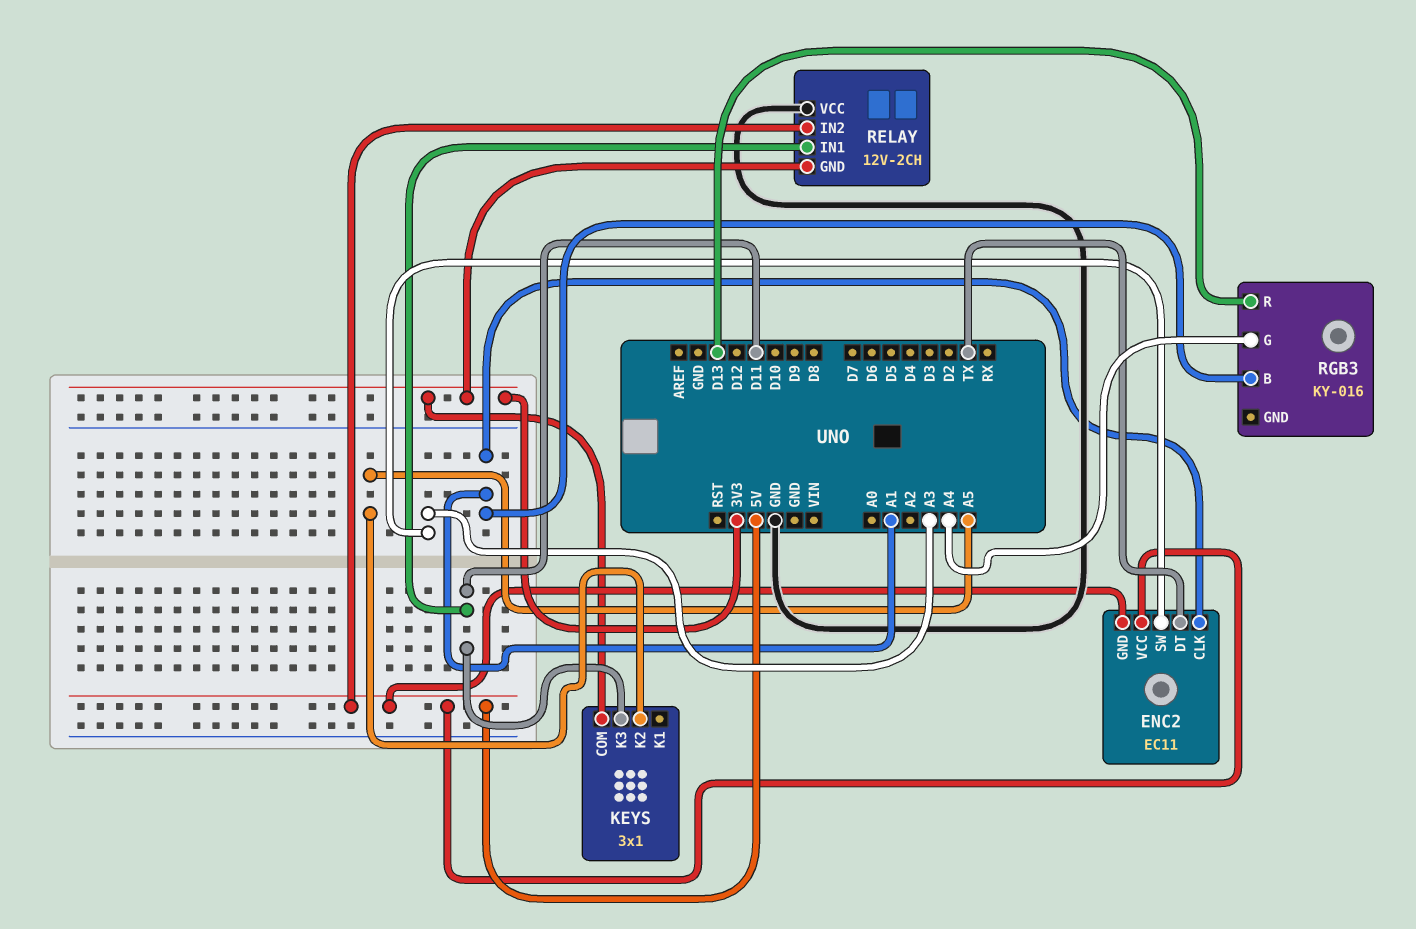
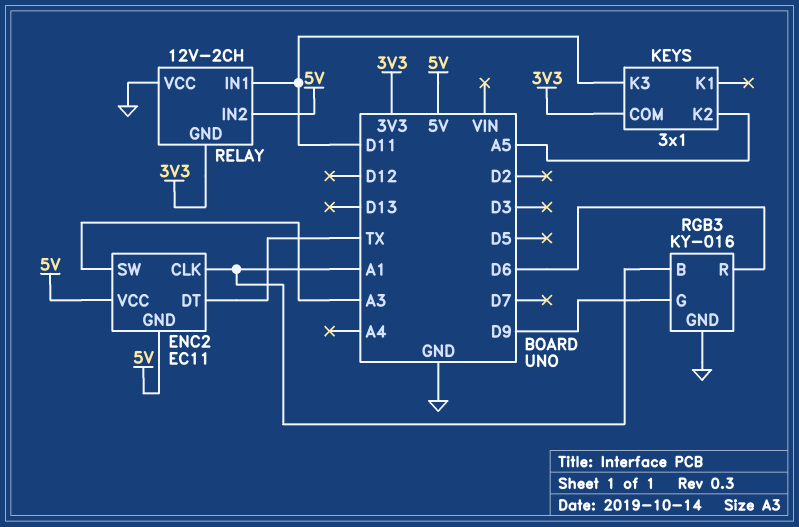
RGB3 pin G: A4 -> D9
RGB3 pin GND: none -> GND
RGB3 pin R: D13 -> D6

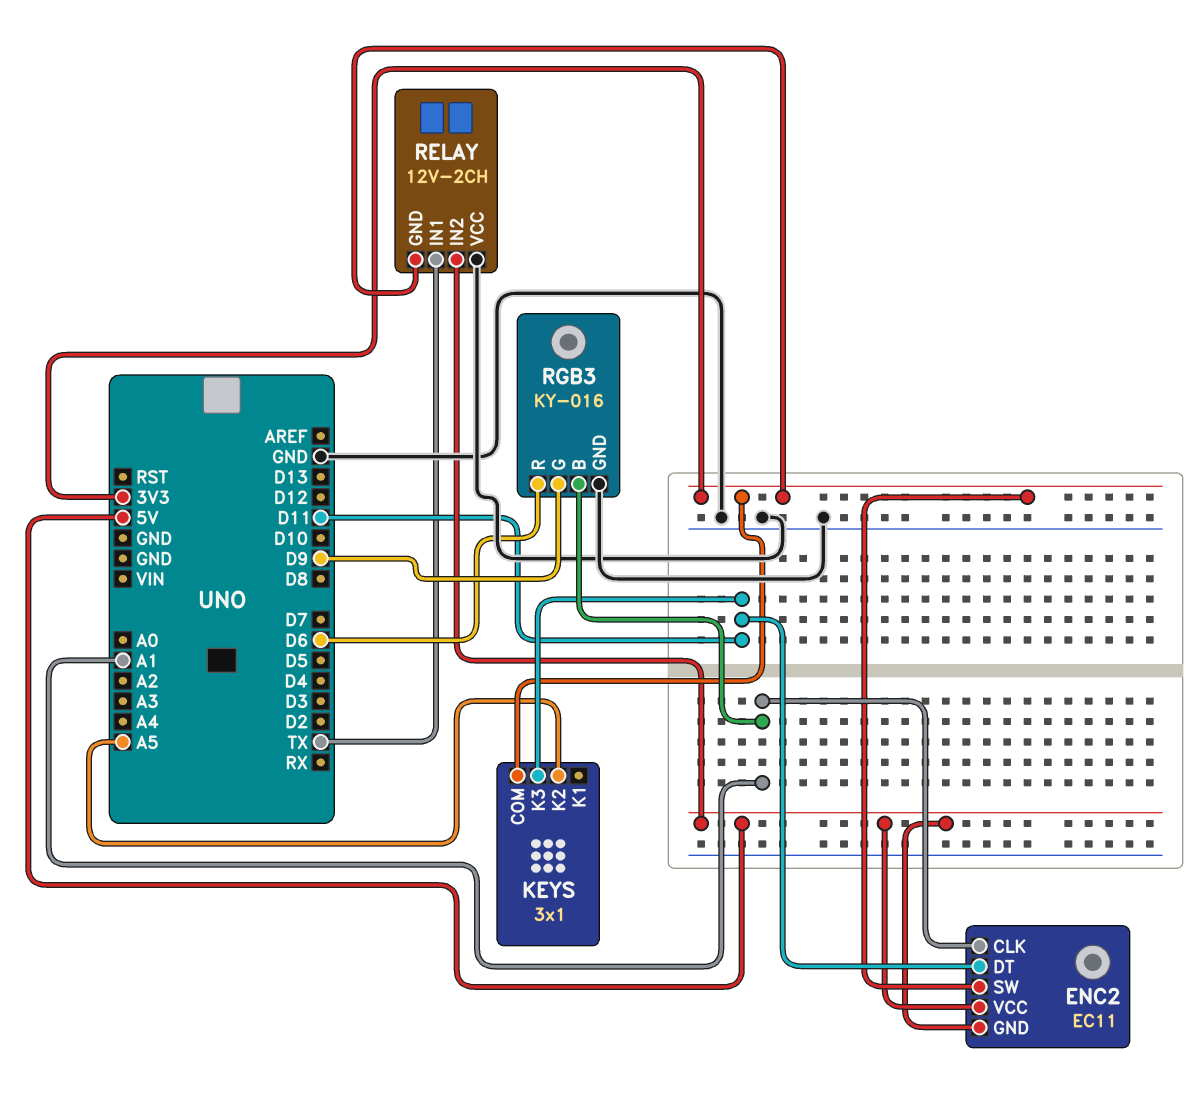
ENC2 pin DT: TX -> D11
ENC2 pin SW: A3 -> 3V3
RELAY pin IN1: D11 -> TX

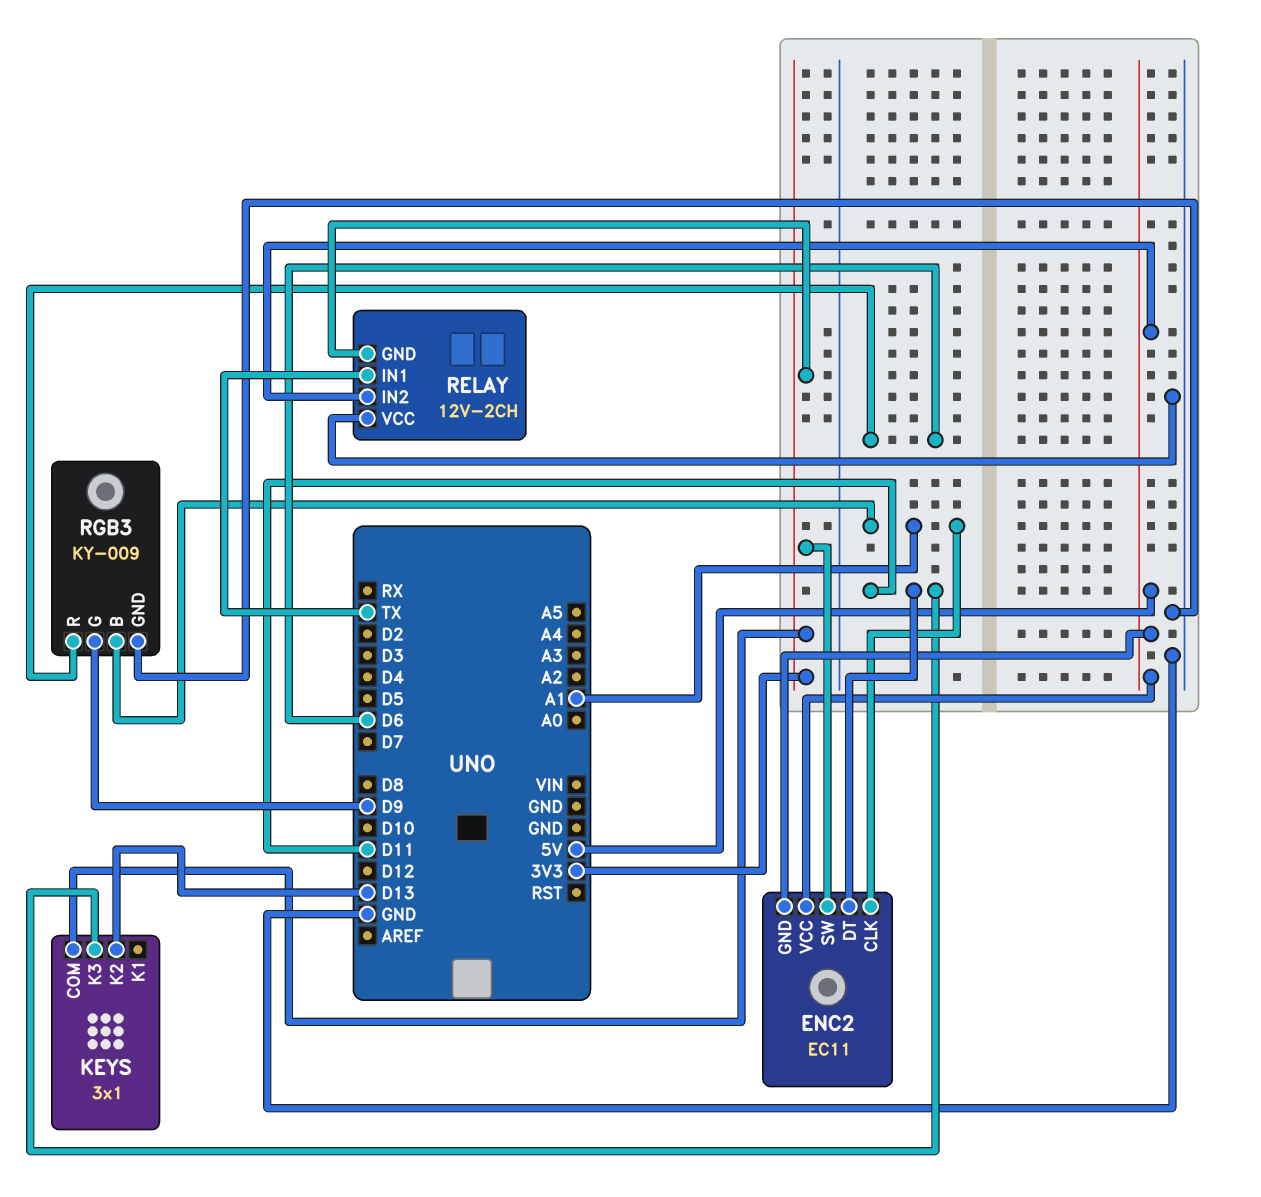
KEYS pin K2: A5 -> D13
RGB3: KY-016 -> KY-009

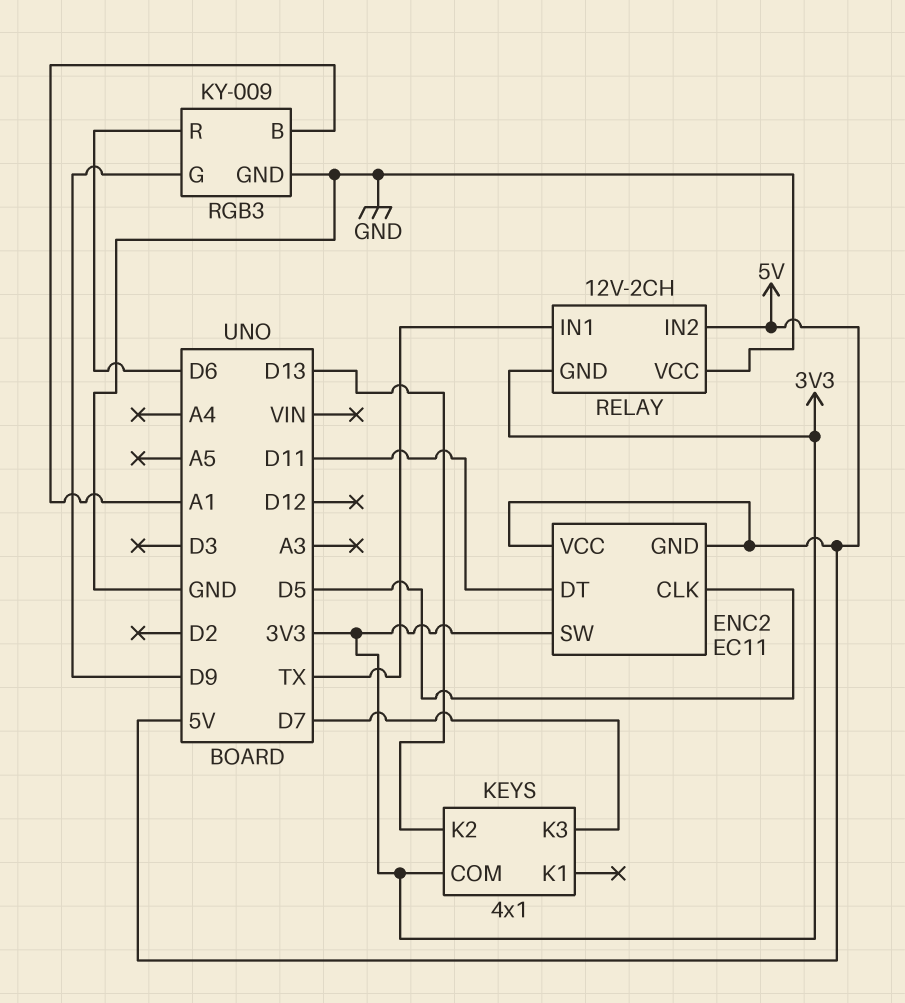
ENC2 pin CLK: A1 -> D5
KEYS: 3x1 -> 4x1
KEYS pin K3: D11 -> D7

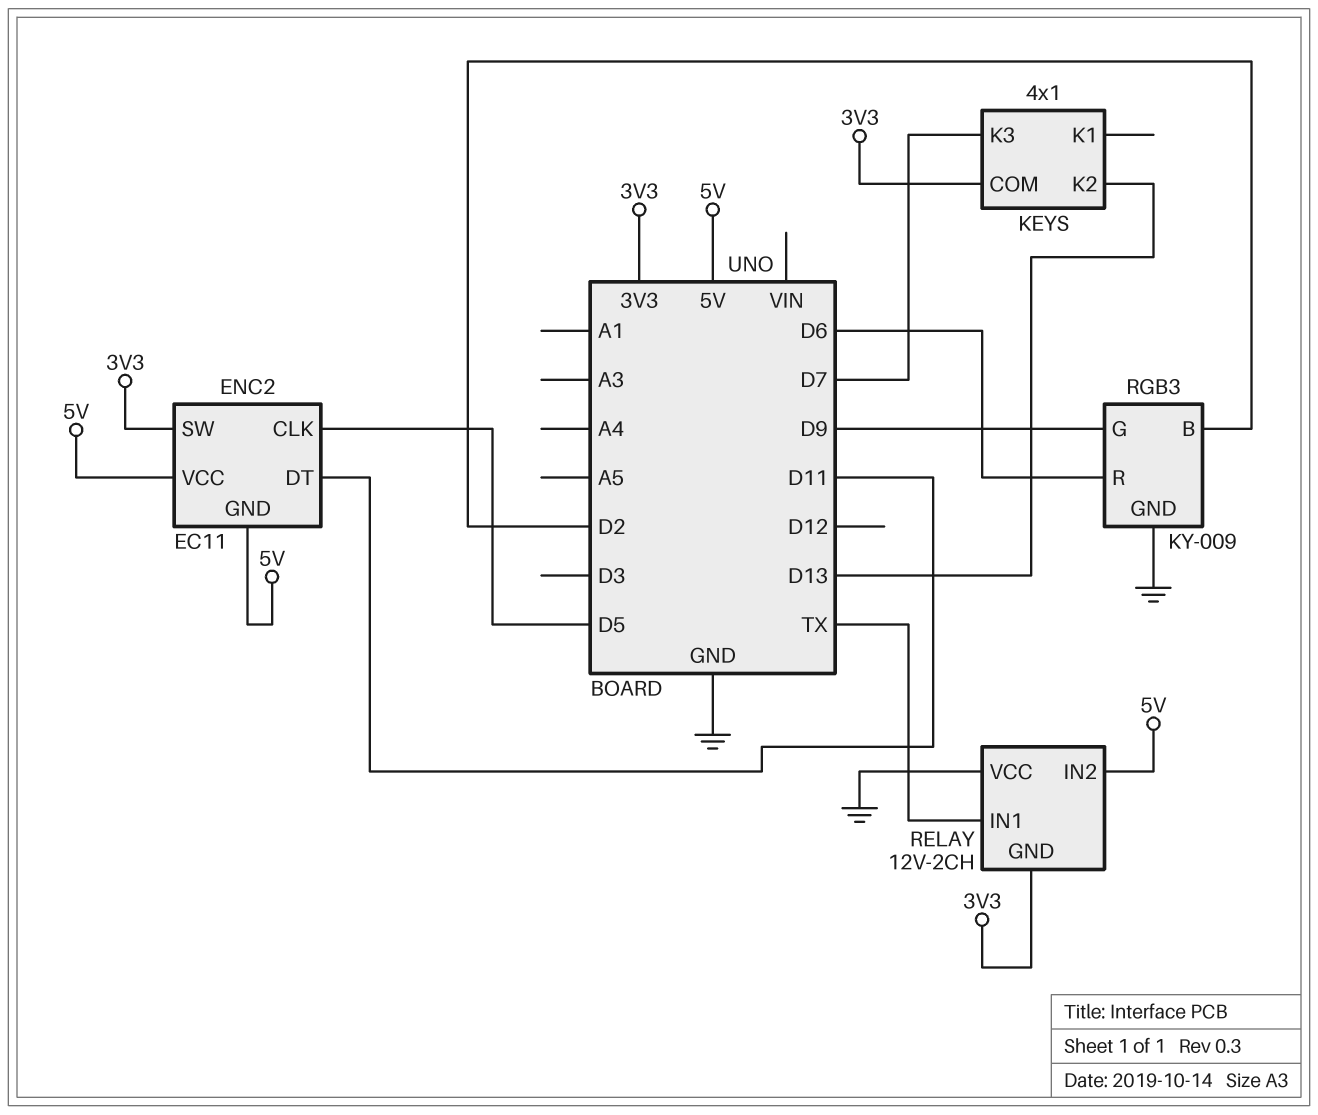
RGB3 pin B: A1 -> D2

